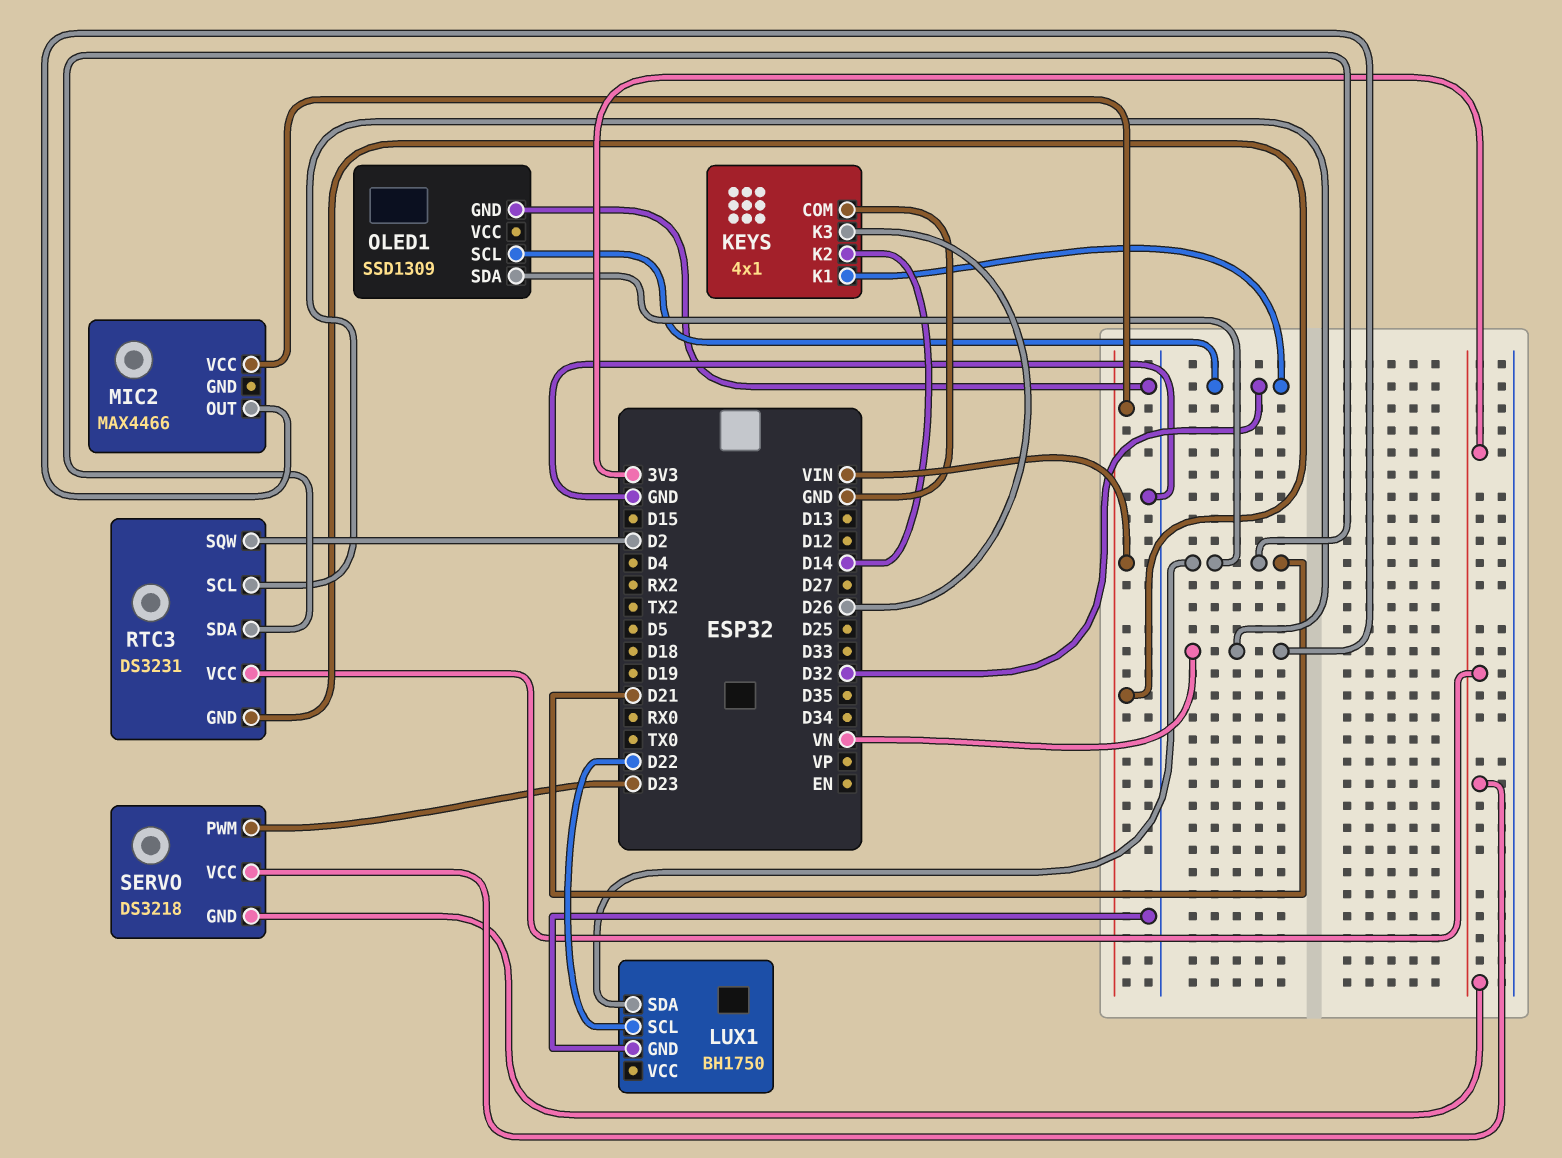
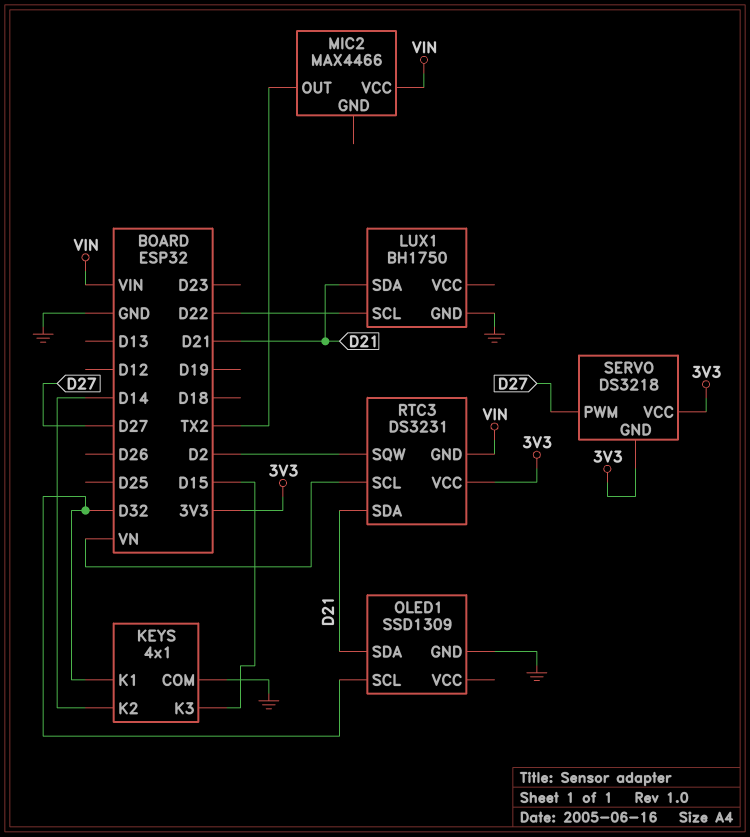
KEYS pin K3: D26 -> D15
MIC2 pin OUT: VN -> TX2
SERVO pin PWM: D23 -> D27

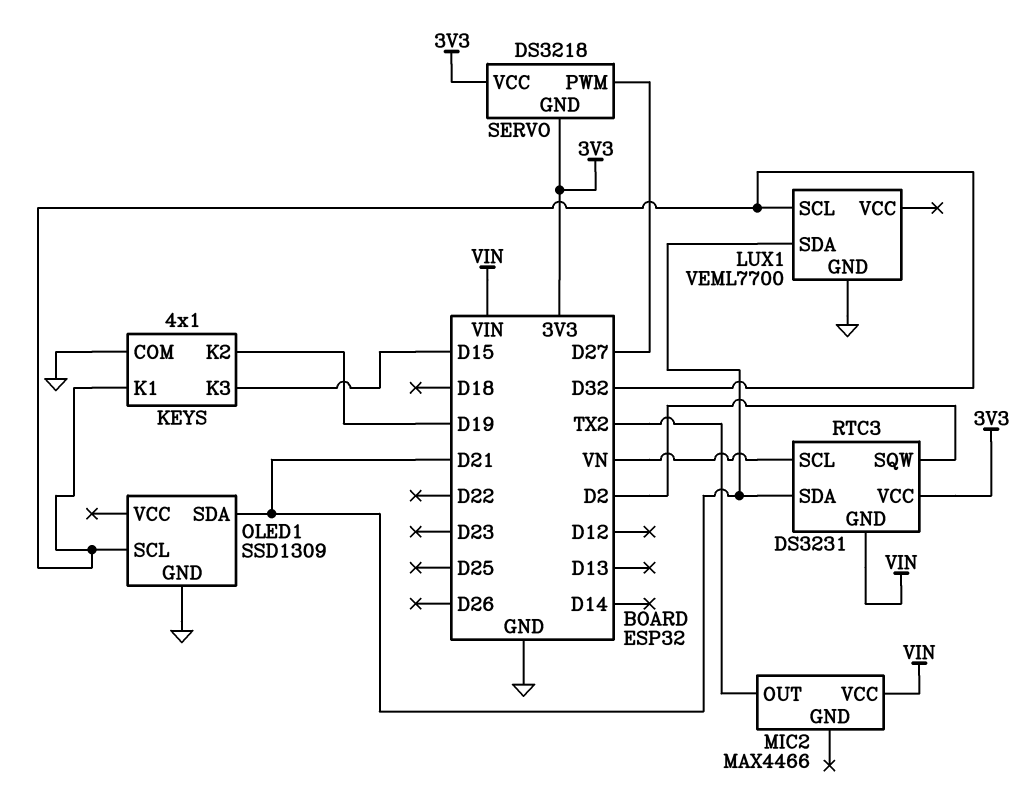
KEYS pin K2: D14 -> D19
LUX1: BH1750 -> VEML7700
LUX1 pin SCL: D22 -> D32

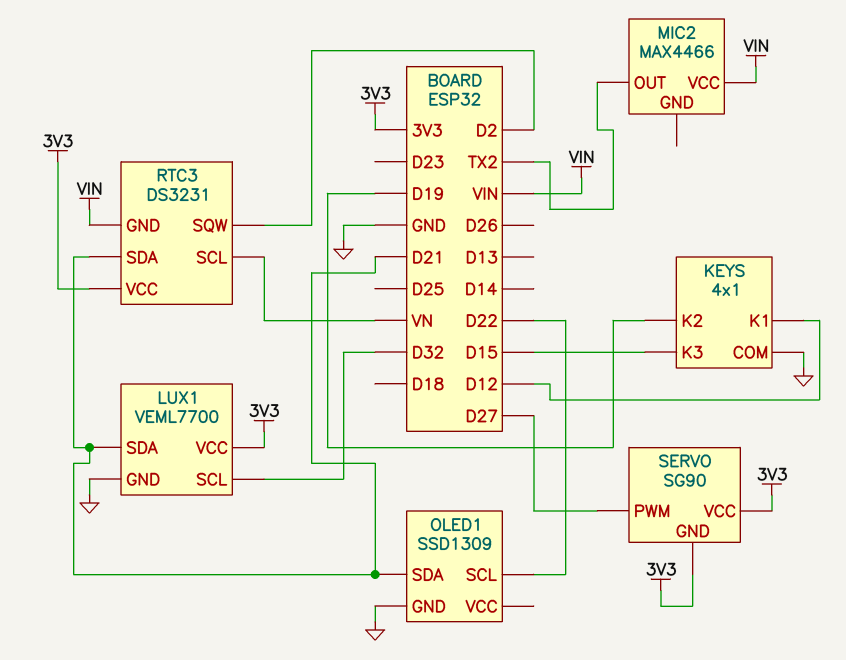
KEYS pin K1: D32 -> D12
LUX1 pin VCC: none -> 3V3
OLED1 pin SCL: D32 -> D22
SERVO: DS3218 -> SG90

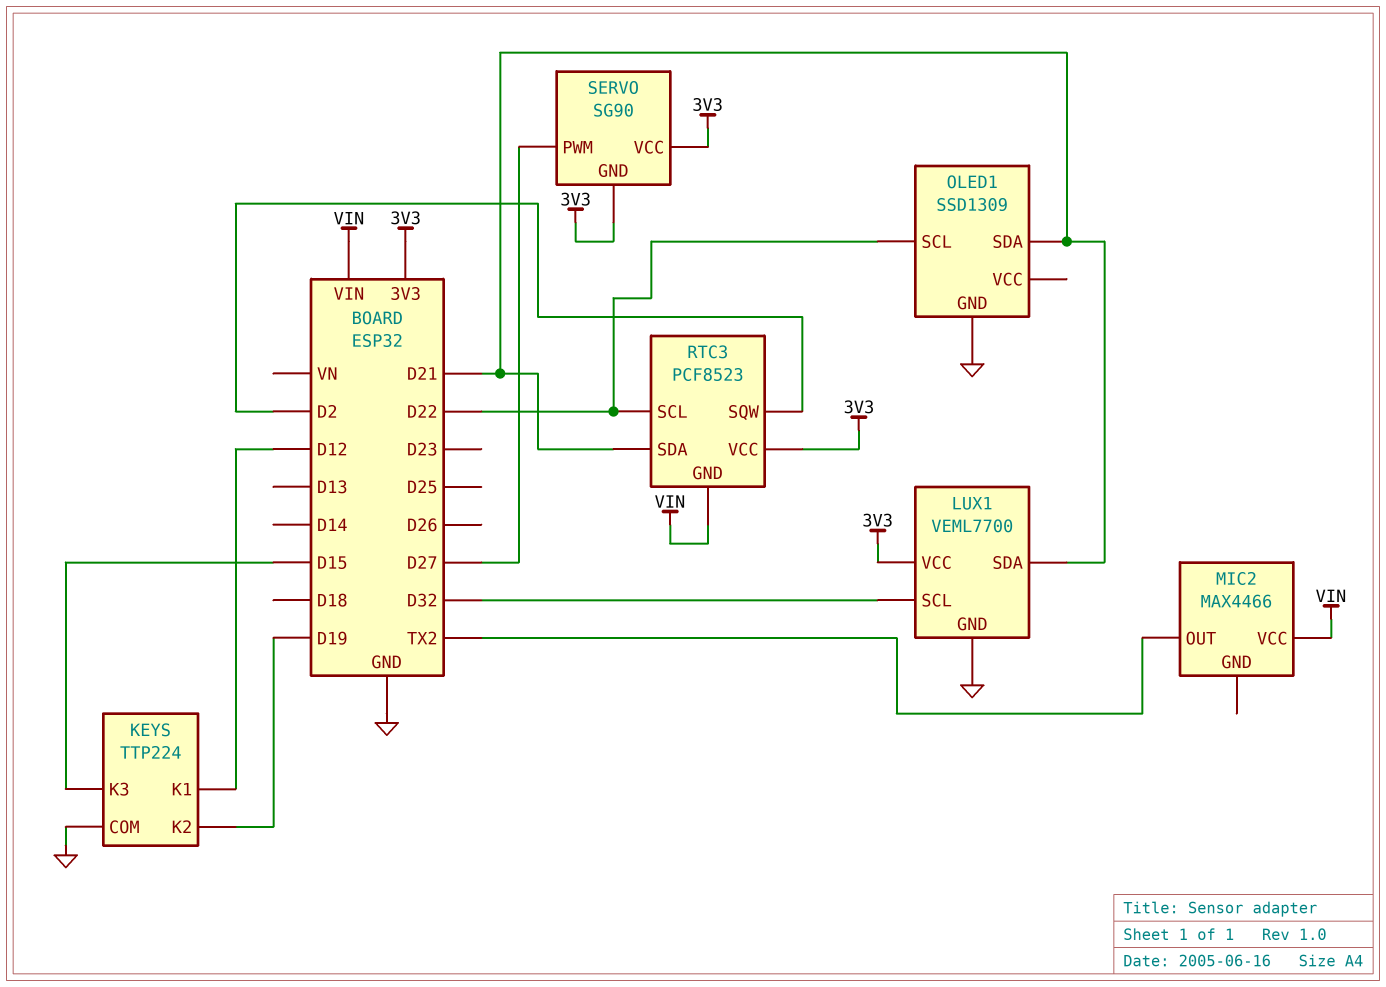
KEYS: 4x1 -> TTP224
RTC3: DS3231 -> PCF8523
RTC3 pin SCL: VN -> D22

